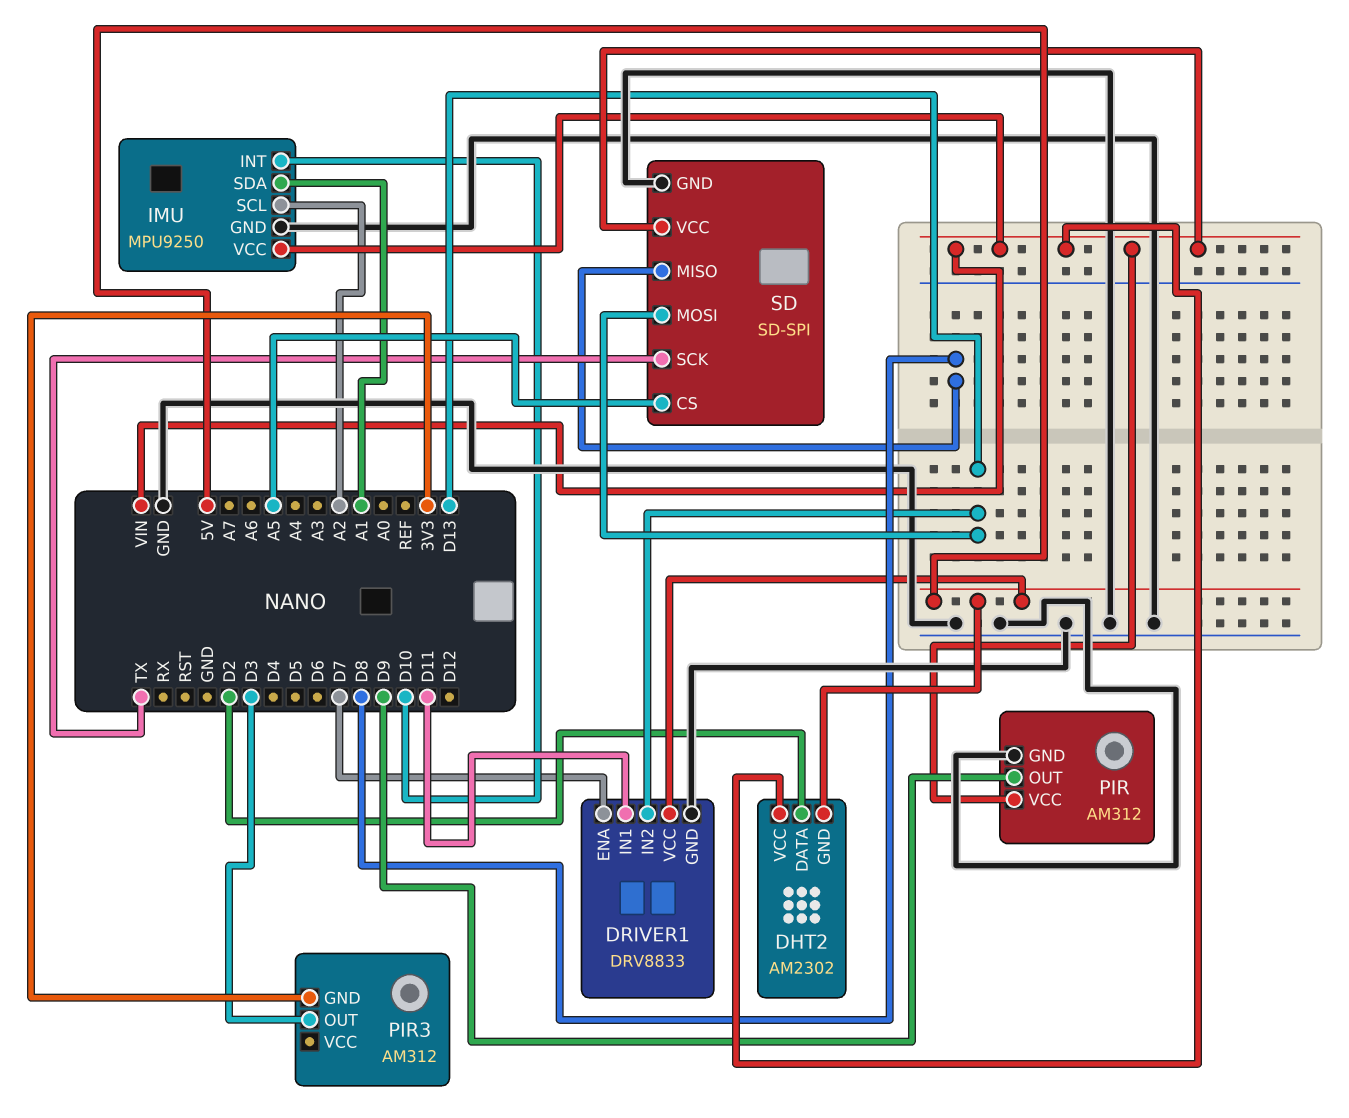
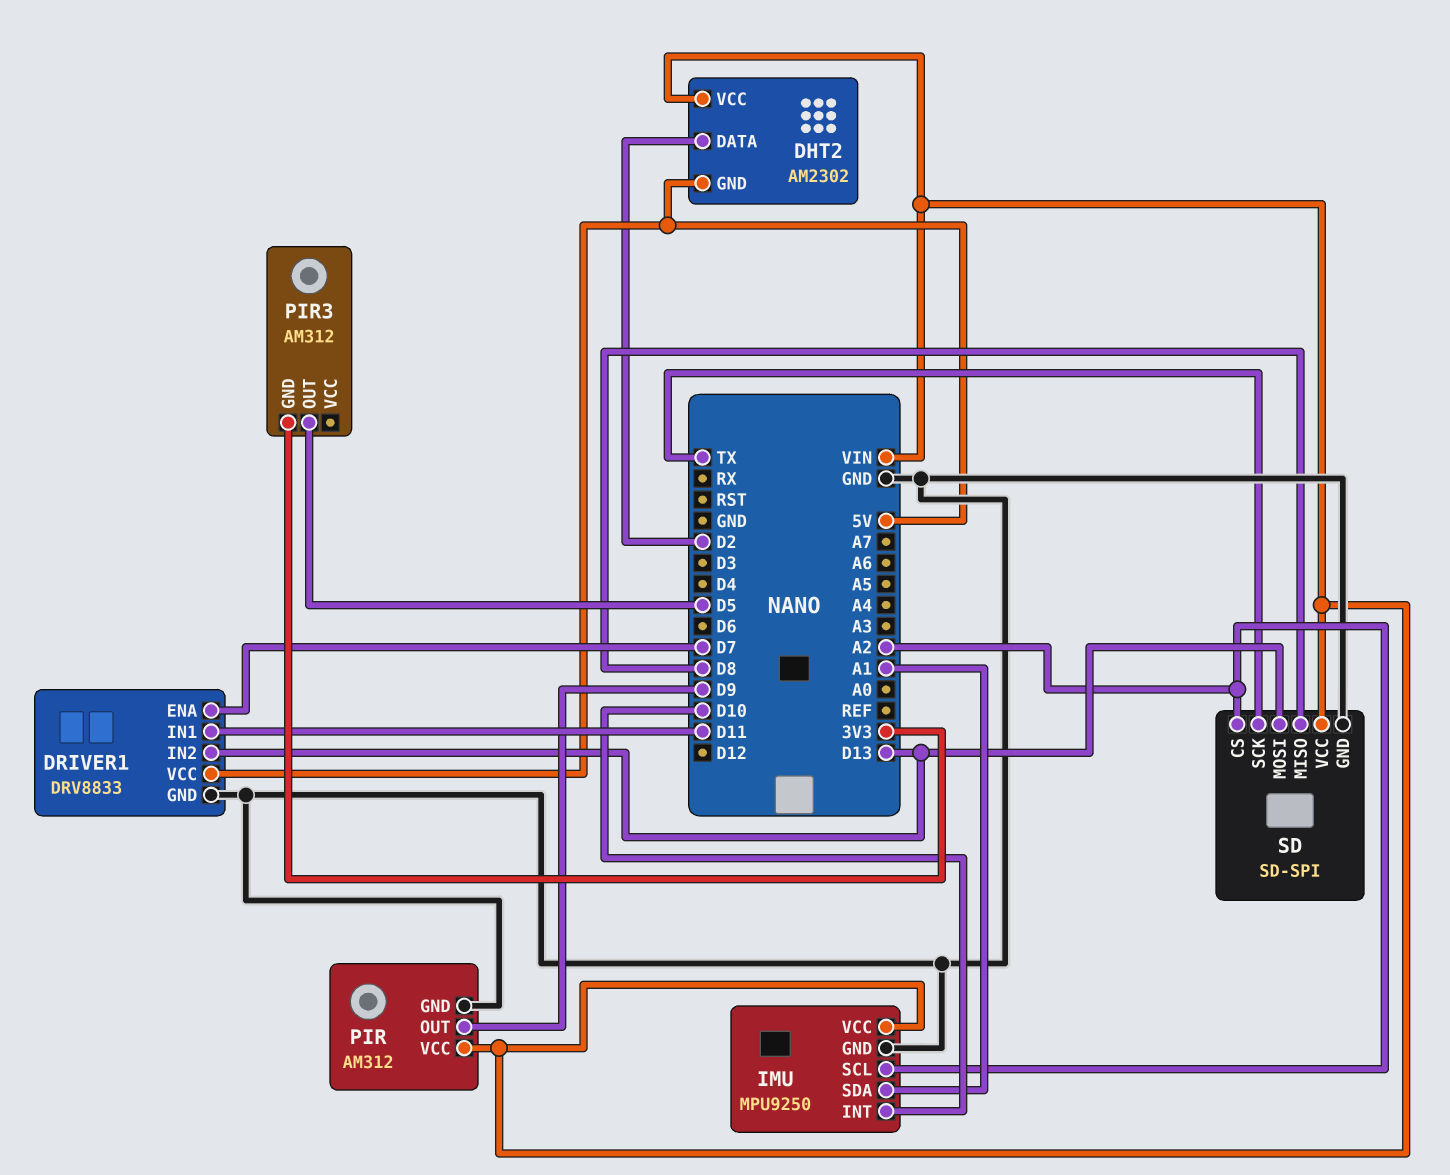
PIR3 pin OUT: D3 -> D5
SD pin CS: A5 -> A2

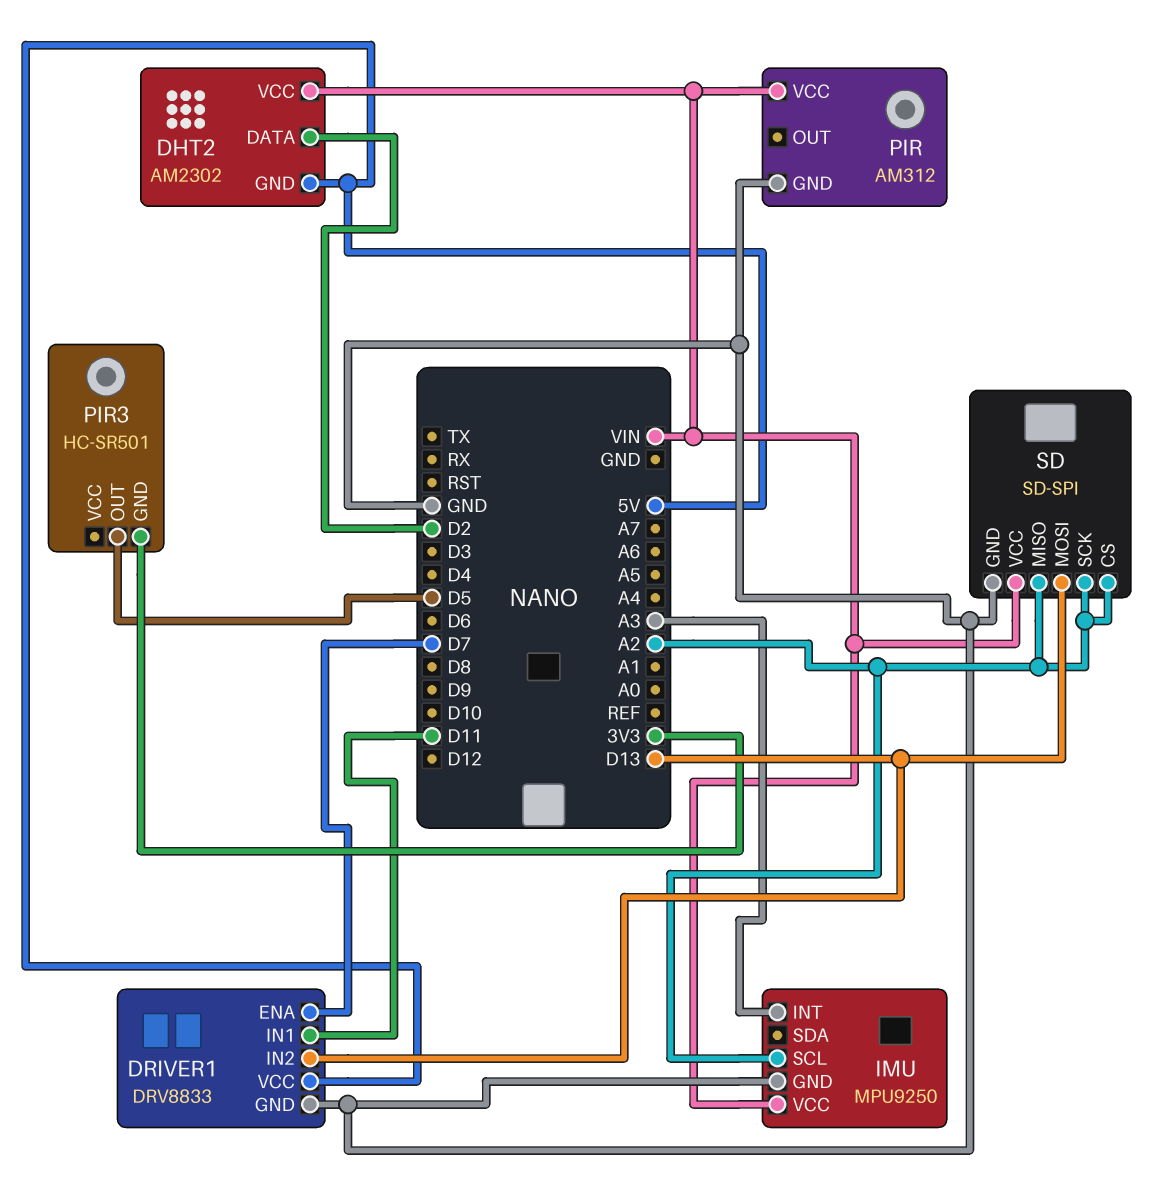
IMU pin INT: D10 -> A3
IMU pin SDA: A1 -> none
PIR pin OUT: D9 -> none
PIR3: AM312 -> HC-SR501
SD pin MISO: D8 -> A2
SD pin SCK: TX -> A2

